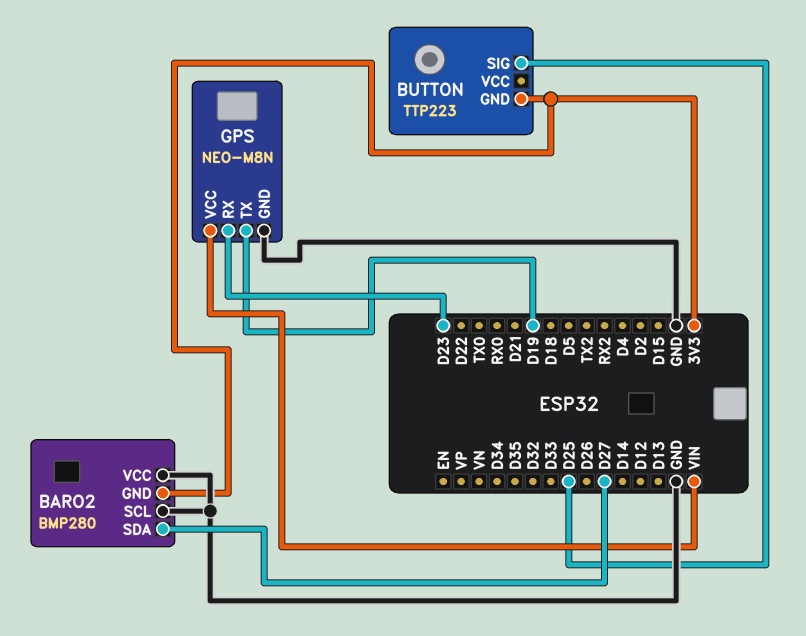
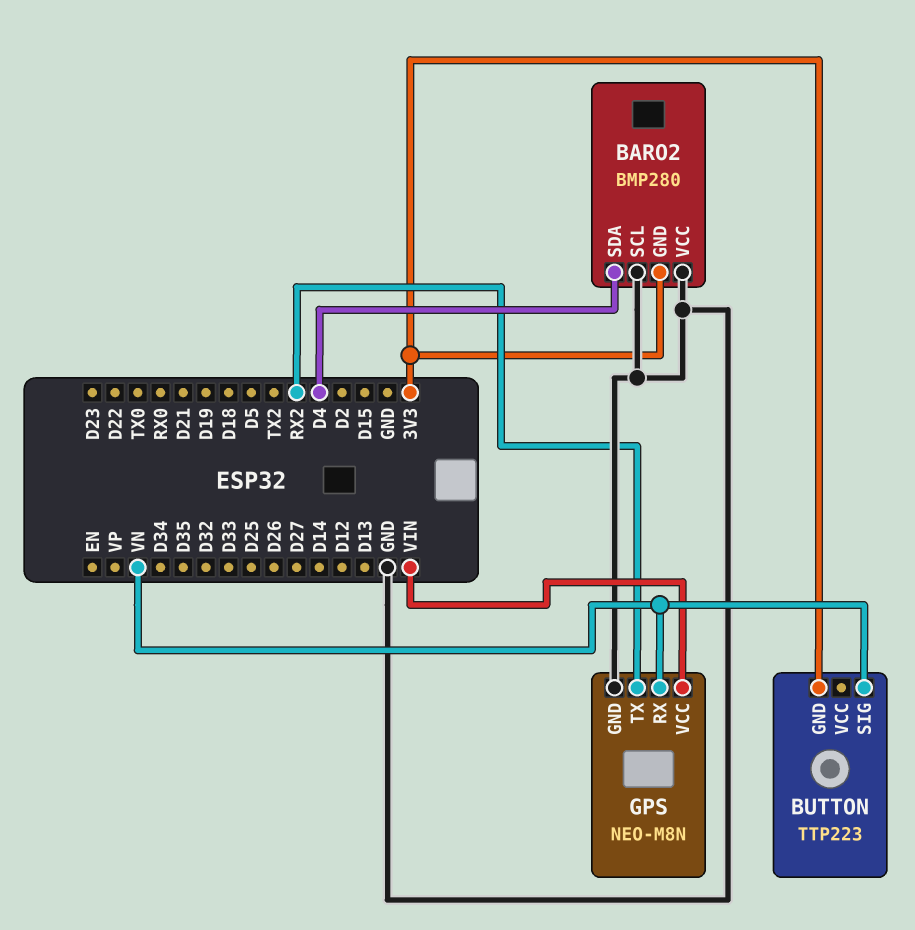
BARO2 pin SDA: D27 -> D4
BUTTON pin SIG: D25 -> VN
GPS pin RX: D23 -> VN
GPS pin TX: D19 -> RX2

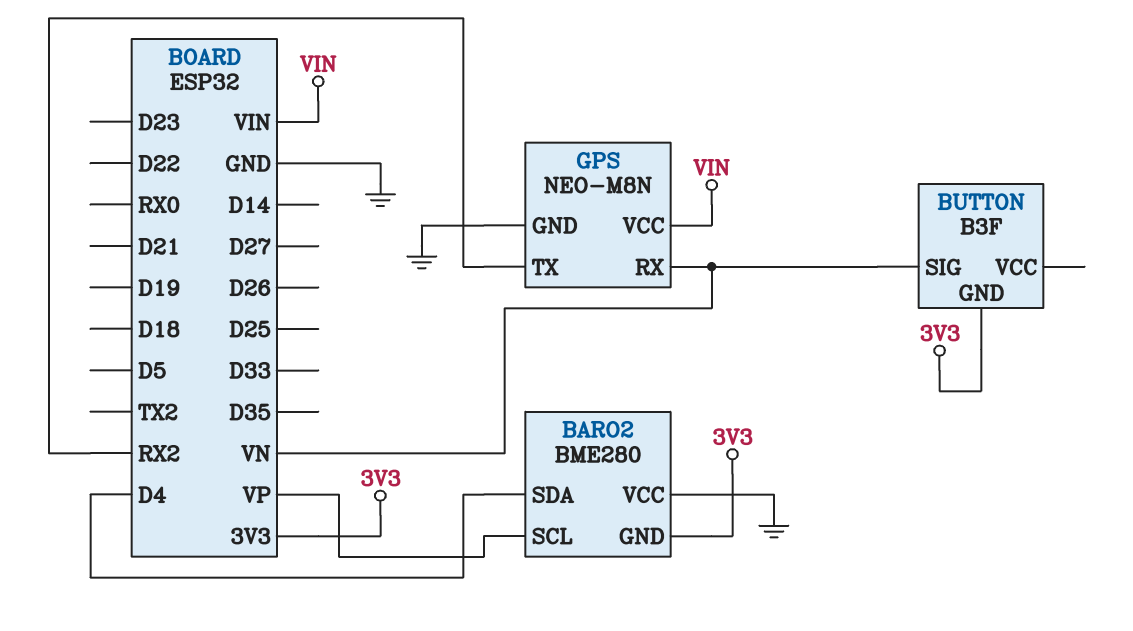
BARO2: BMP280 -> BME280
BARO2 pin SCL: GND -> VP
BUTTON: TTP223 -> B3F

